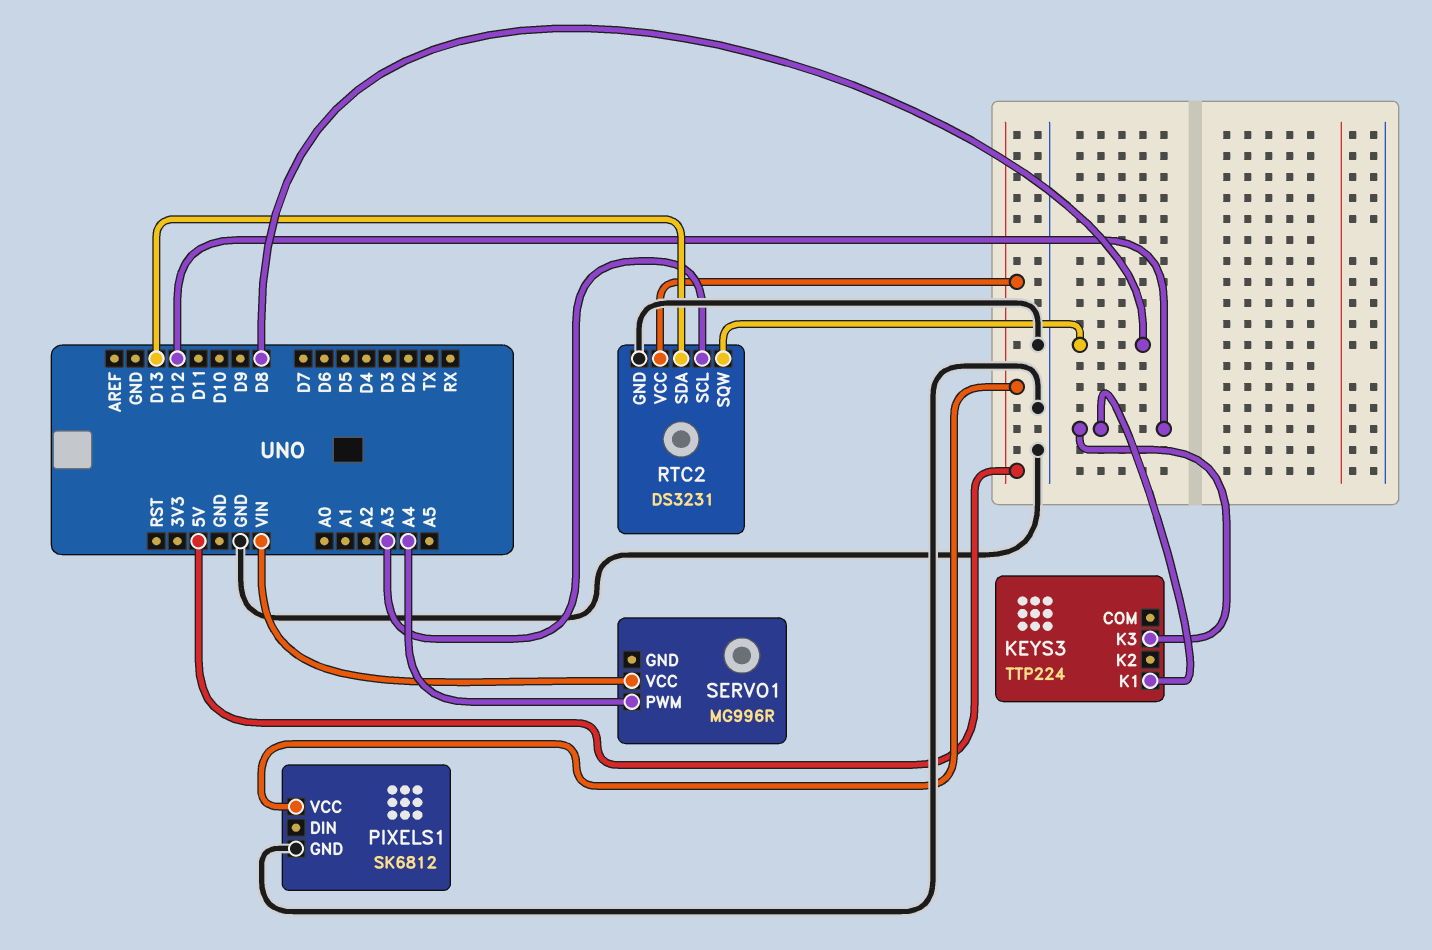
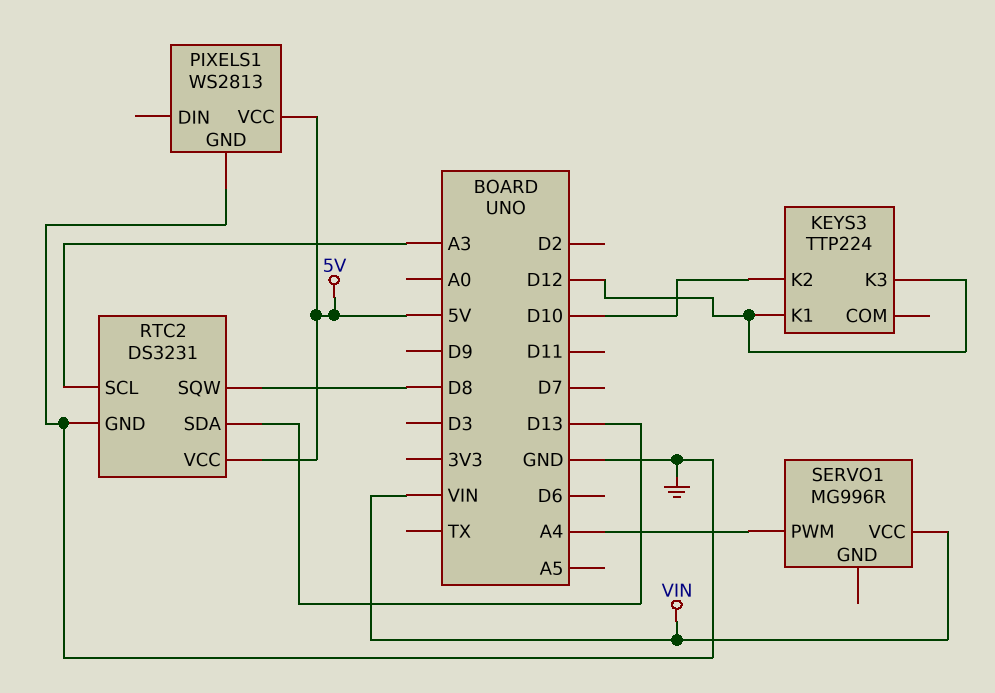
KEYS3 pin K2: none -> D10
PIXELS1: SK6812 -> WS2813

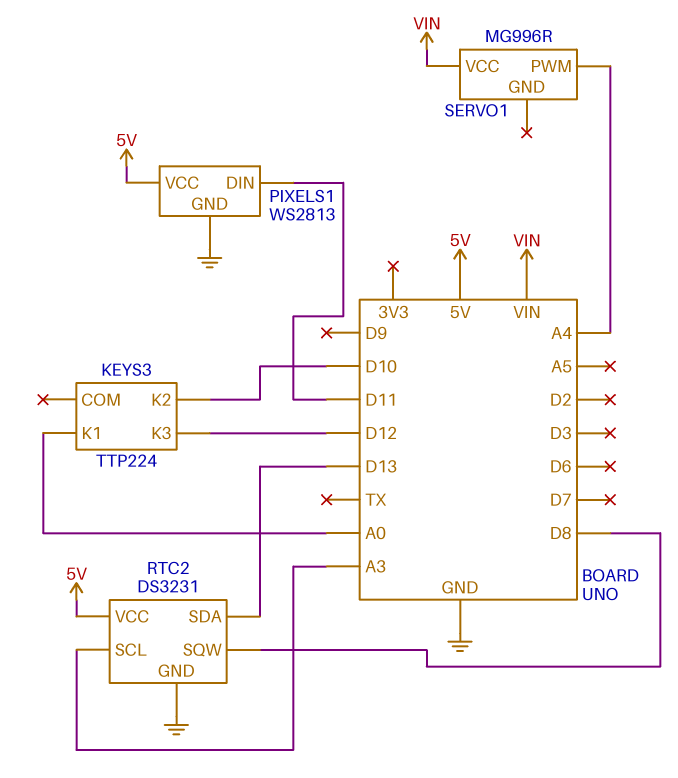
KEYS3 pin K1: D12 -> A0
PIXELS1 pin DIN: none -> D11

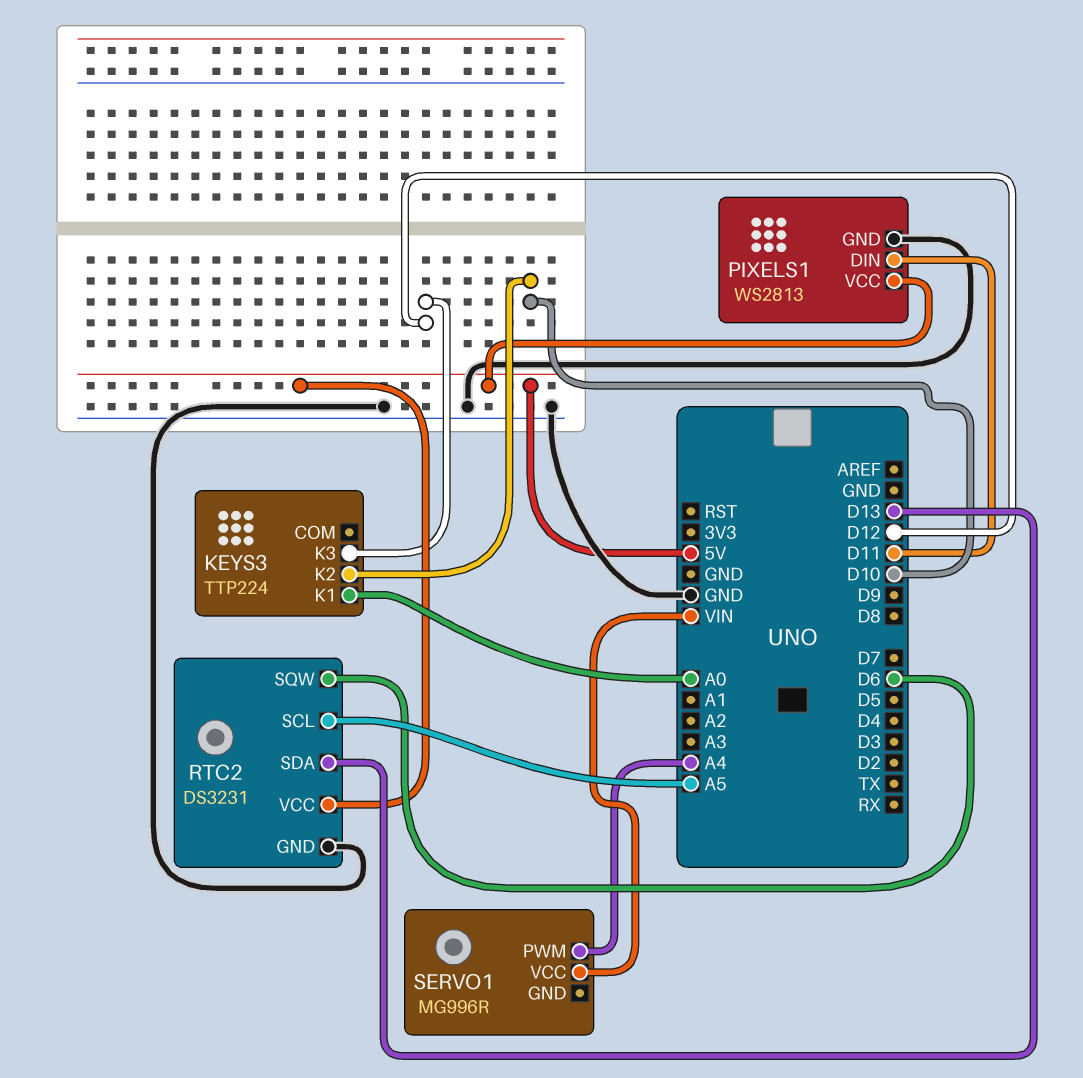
RTC2 pin SCL: A3 -> A5
RTC2 pin SQW: D8 -> D6

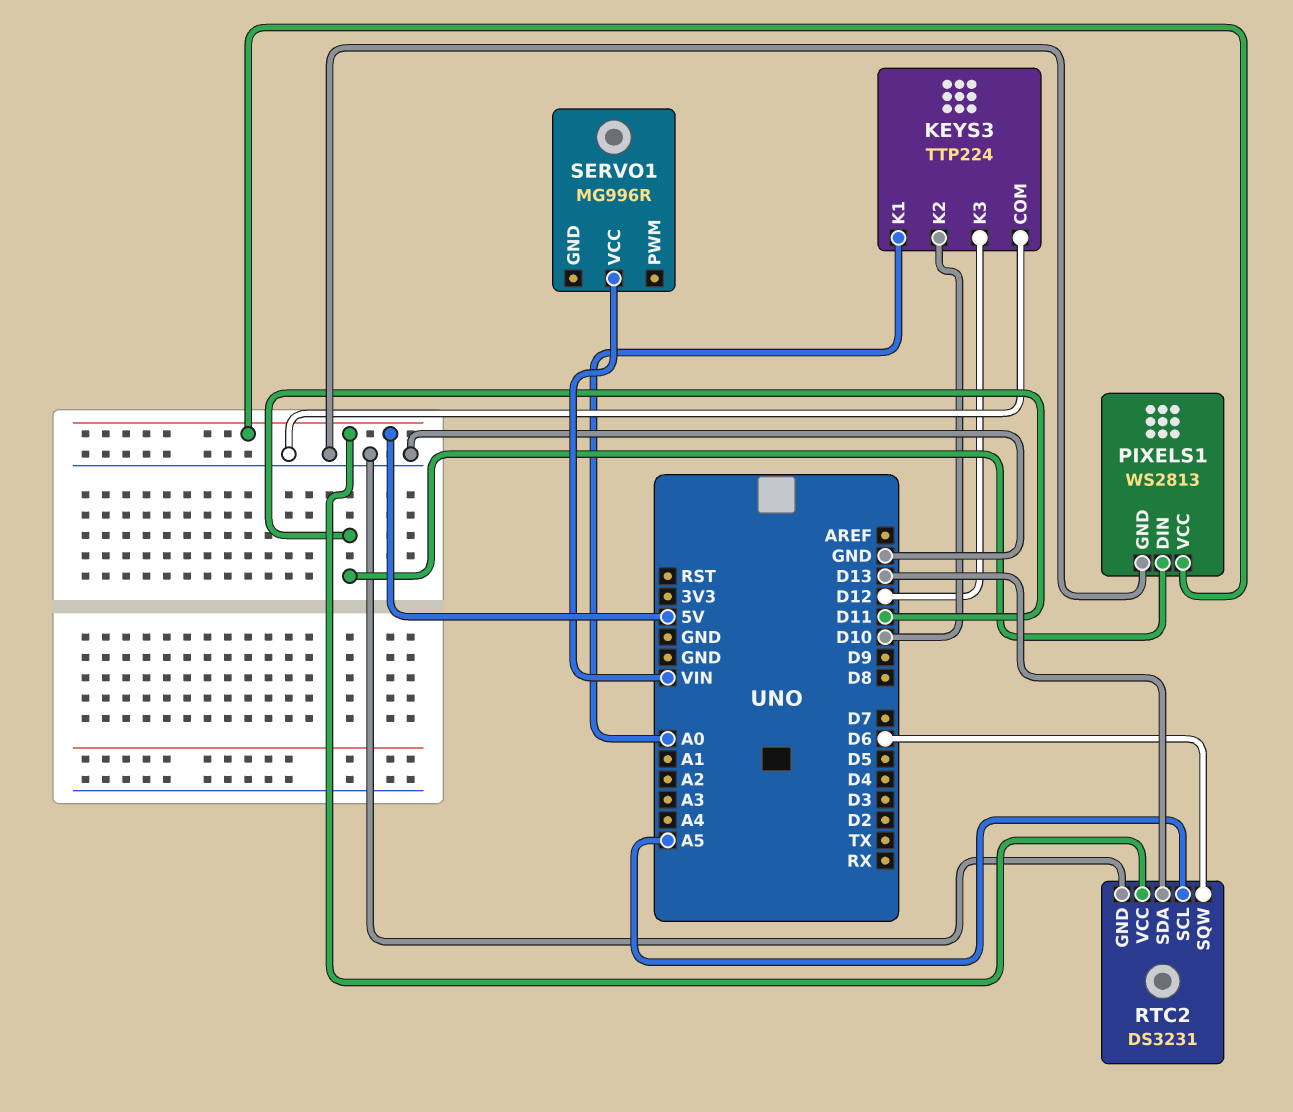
KEYS3 pin COM: none -> GND
SERVO1 pin PWM: A4 -> none

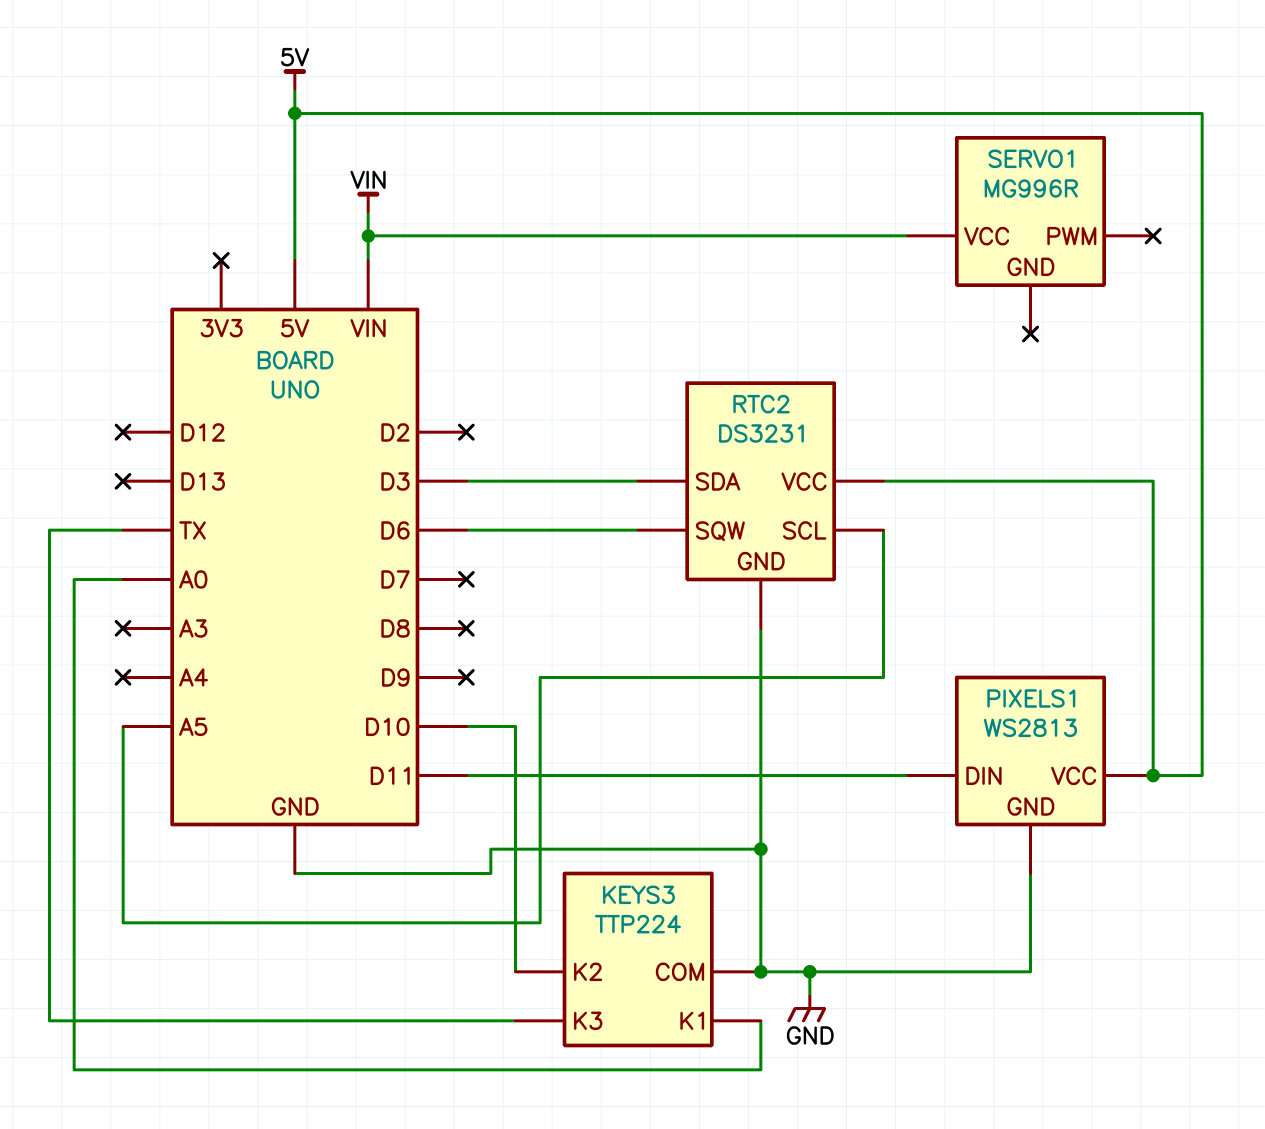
KEYS3 pin K3: D12 -> TX
RTC2 pin SDA: D13 -> D3

